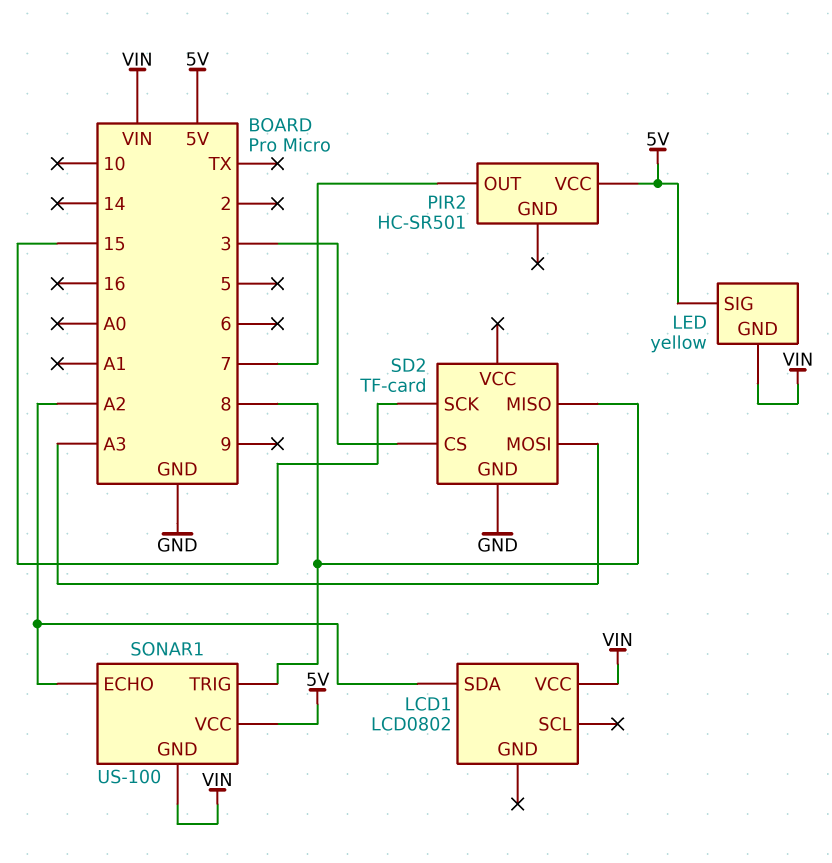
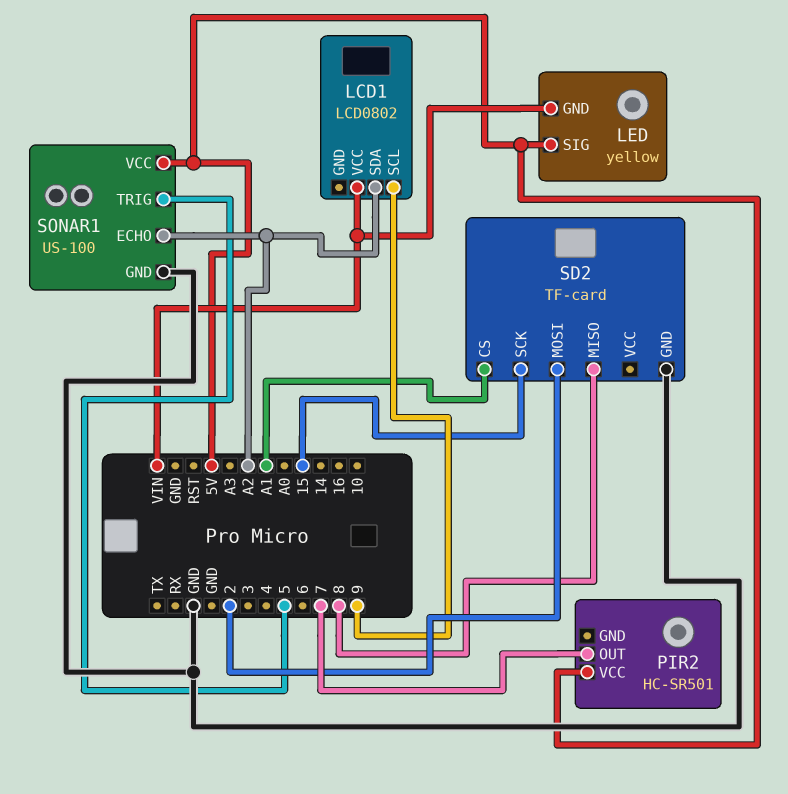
LCD1 pin SCL: none -> 9
SD2 pin CS: 3 -> A1
SD2 pin MOSI: A3 -> 2
SONAR1 pin GND: VIN -> GND
SONAR1 pin TRIG: 8 -> 5

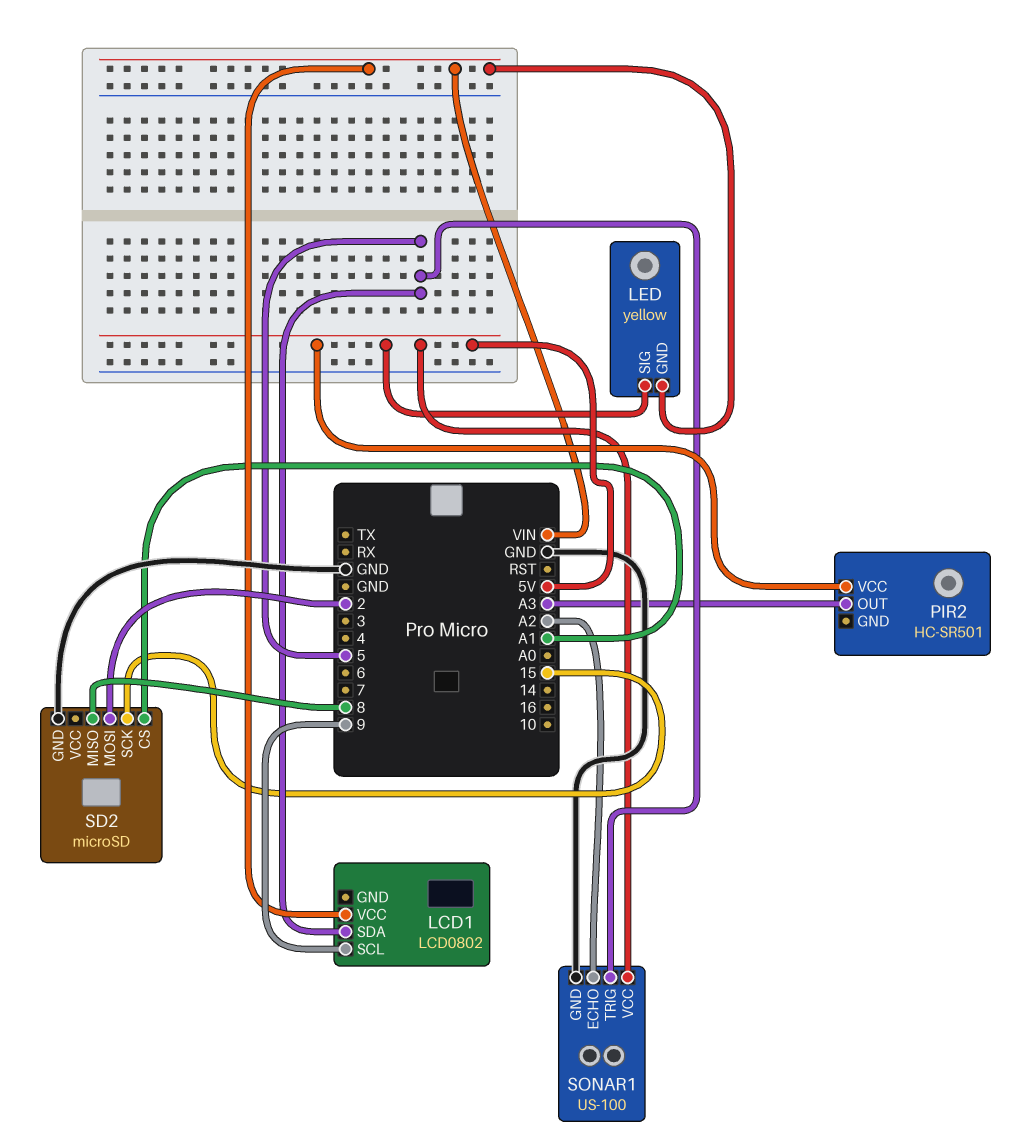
LCD1 pin SDA: A2 -> 5
PIR2 pin OUT: 7 -> A3
SD2: TF-card -> microSD

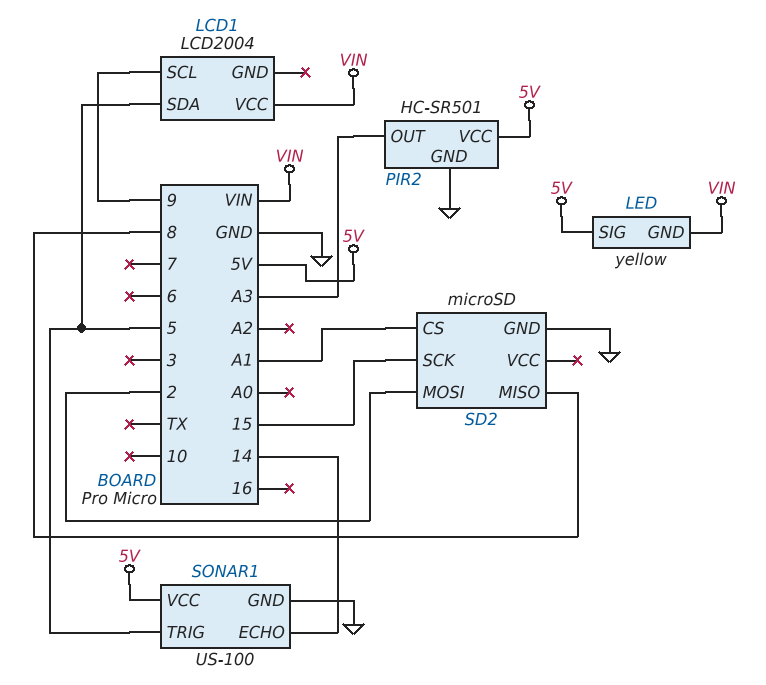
LCD1: LCD0802 -> LCD2004
PIR2 pin GND: none -> GND
SONAR1 pin ECHO: A2 -> 14

